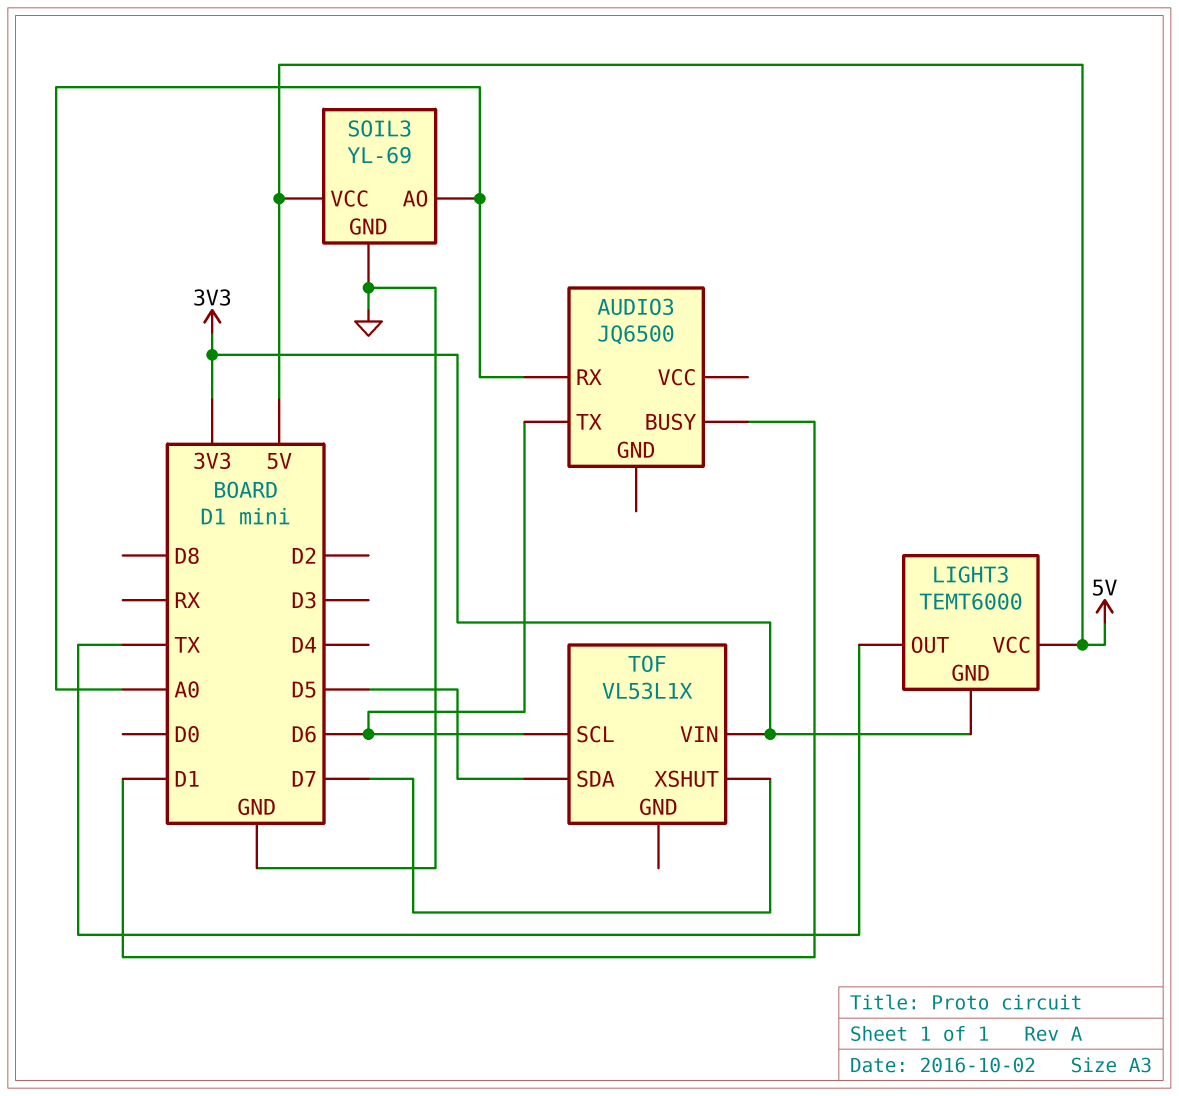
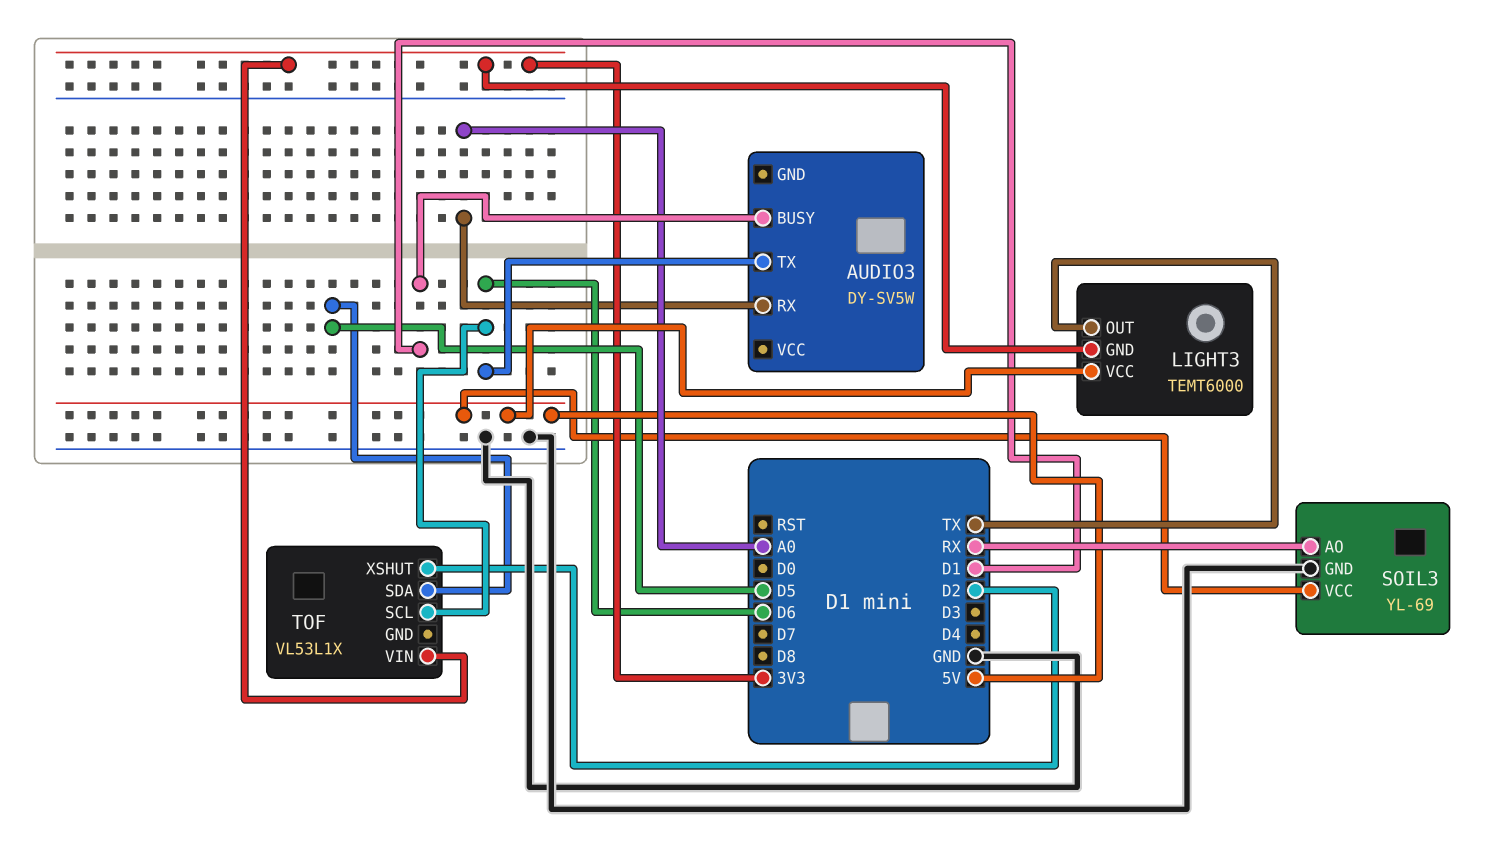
AUDIO3: JQ6500 -> DY-SV5W
SOIL3 pin AO: A0 -> RX
TOF pin XSHUT: D7 -> D2

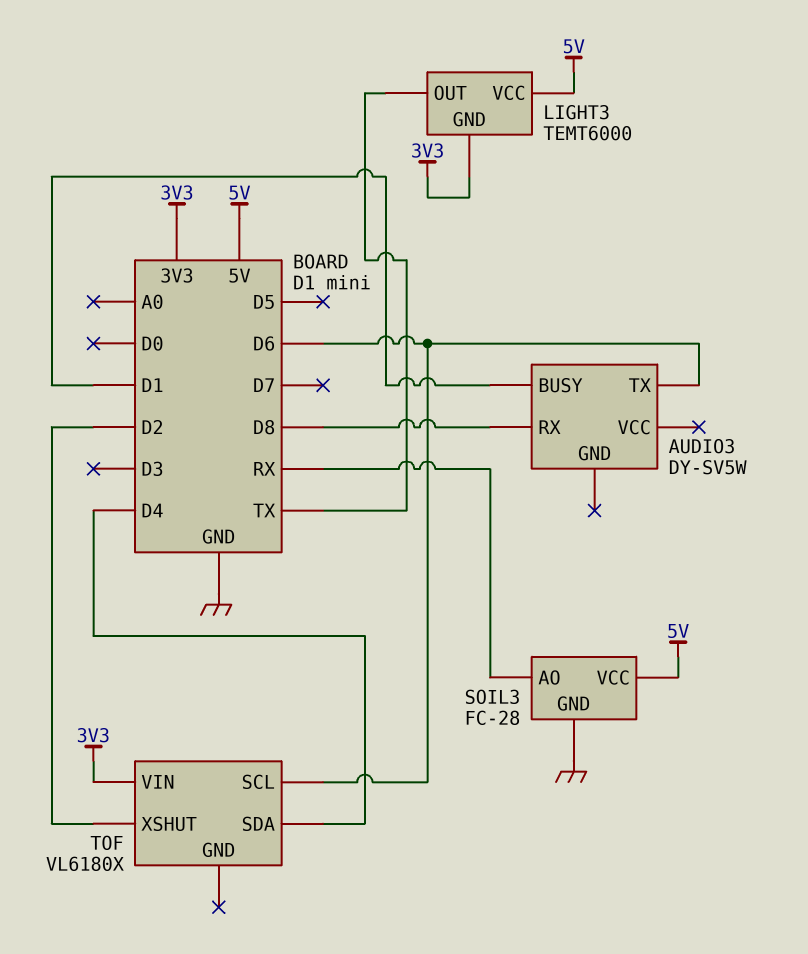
AUDIO3 pin RX: A0 -> D8
SOIL3: YL-69 -> FC-28
TOF: VL53L1X -> VL6180X
TOF pin SDA: D5 -> D4

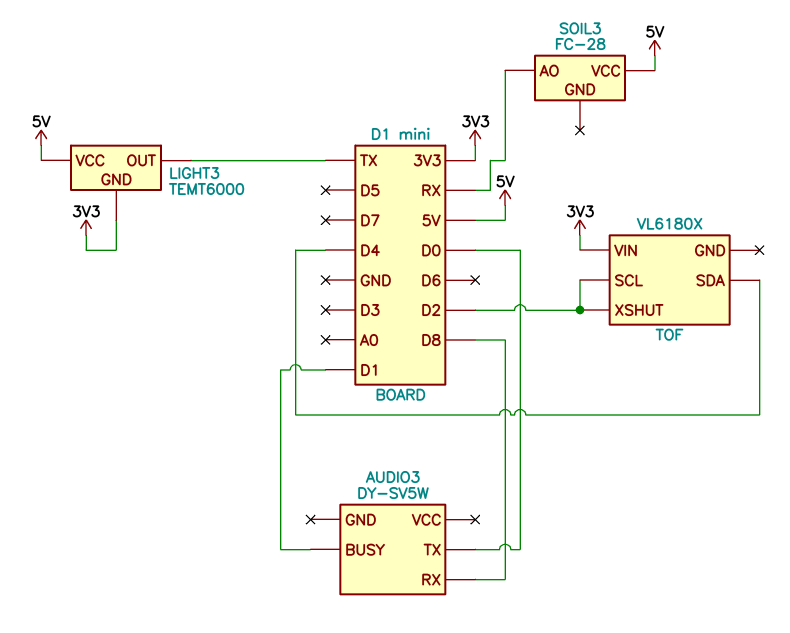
AUDIO3 pin TX: D6 -> D0
SOIL3 pin GND: GND -> none
TOF pin SCL: D6 -> D2

